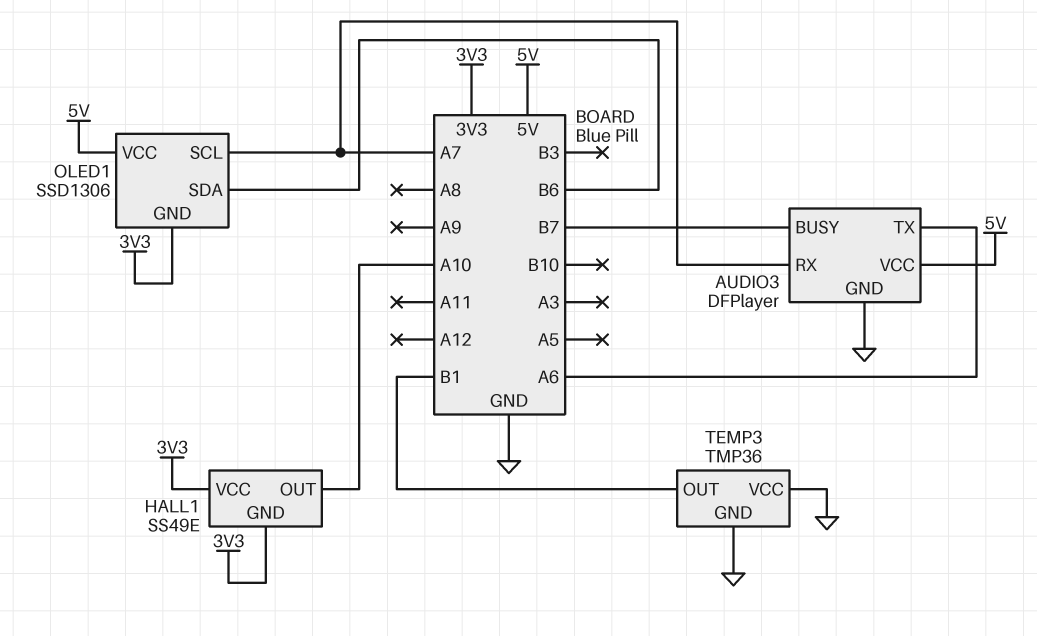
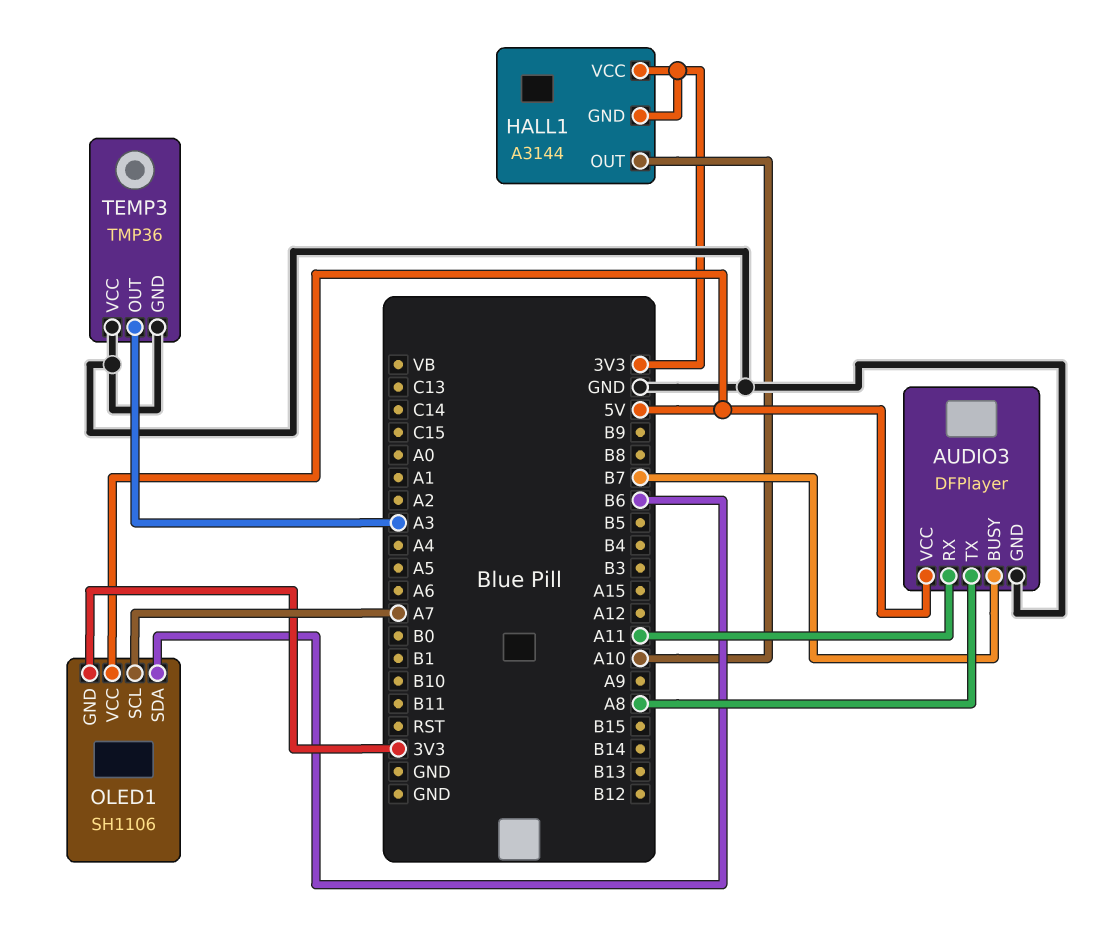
AUDIO3 pin RX: A7 -> A11
AUDIO3 pin TX: A6 -> A8
HALL1: SS49E -> A3144
OLED1: SSD1306 -> SH1106
TEMP3 pin OUT: B1 -> A3

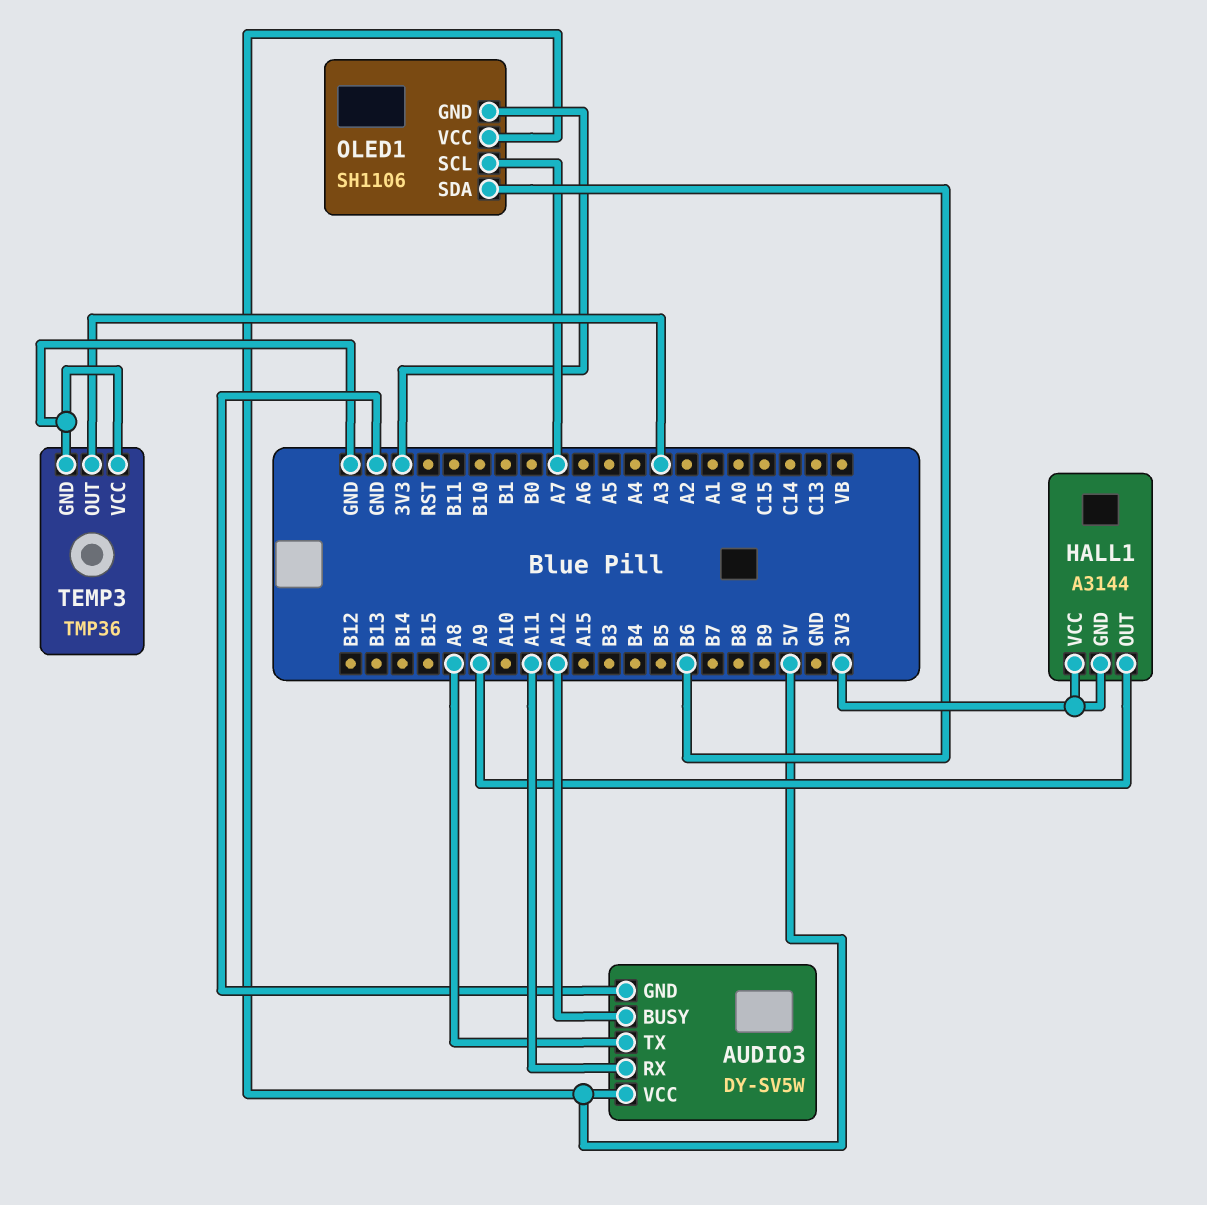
AUDIO3: DFPlayer -> DY-SV5W
AUDIO3 pin BUSY: B7 -> A12
HALL1 pin OUT: A10 -> A9

